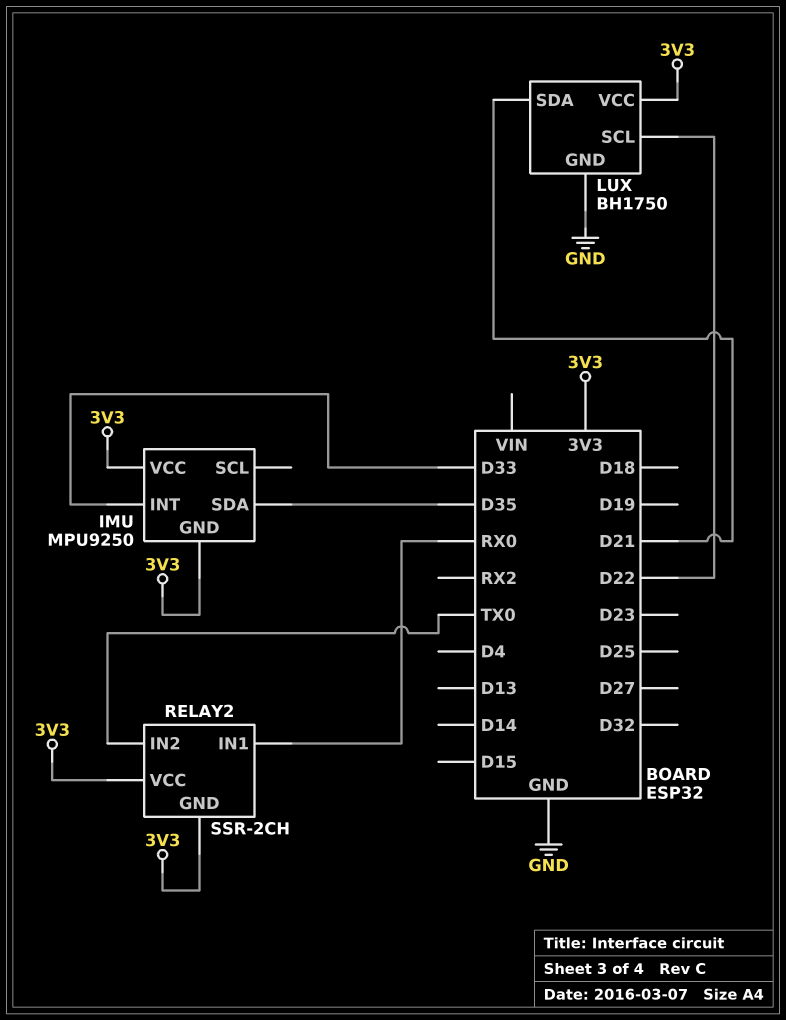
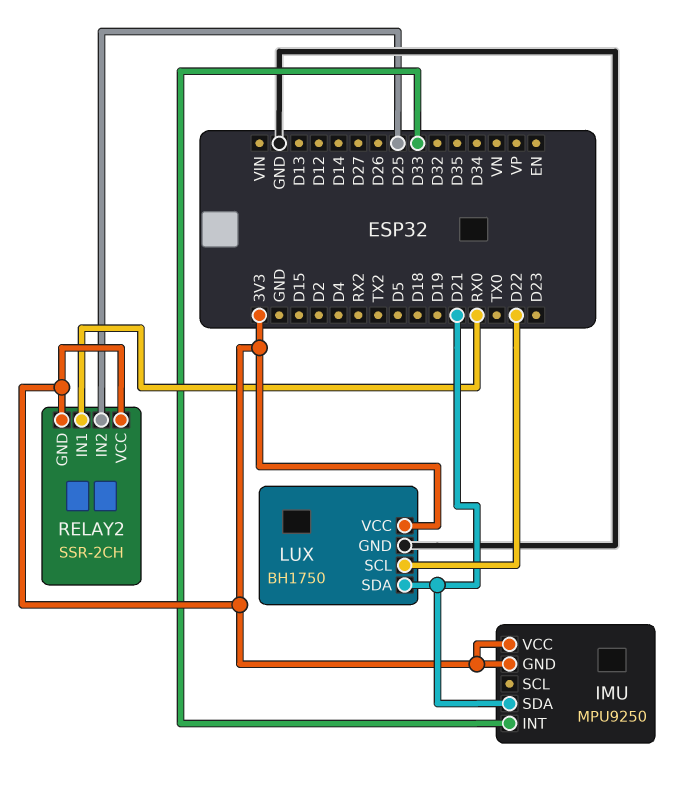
IMU pin SDA: D35 -> D21
RELAY2 pin IN2: TX0 -> D25

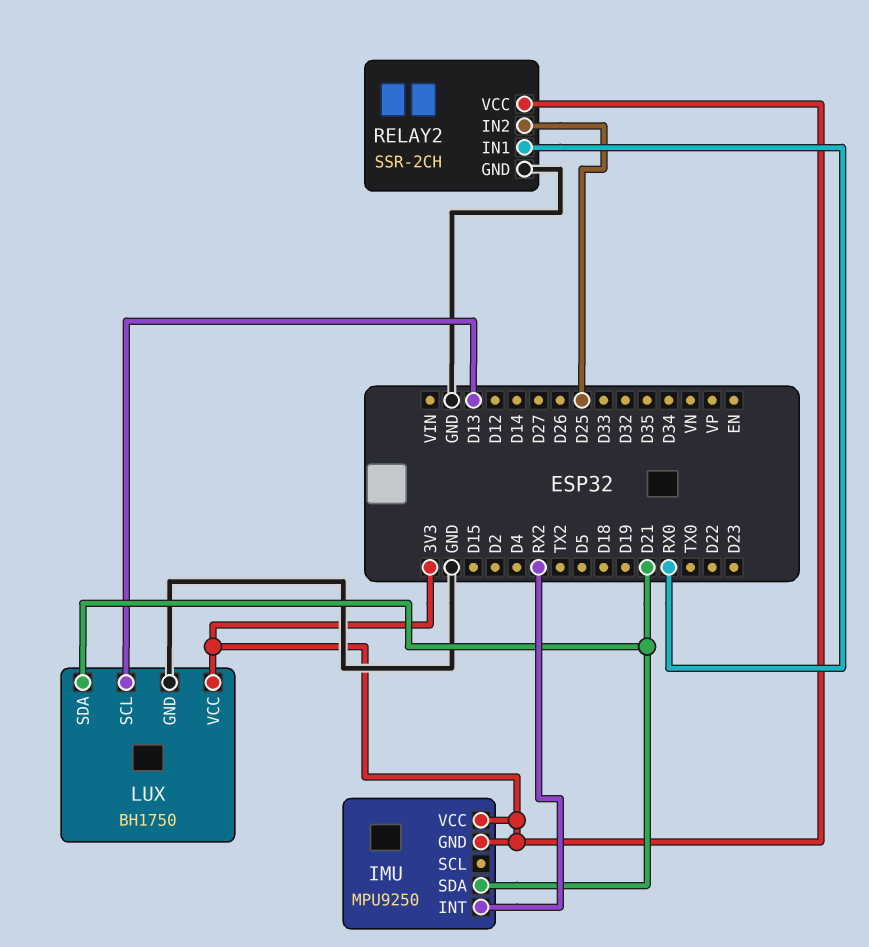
IMU pin INT: D33 -> RX2
LUX pin SCL: D22 -> D13
RELAY2 pin GND: 3V3 -> GND

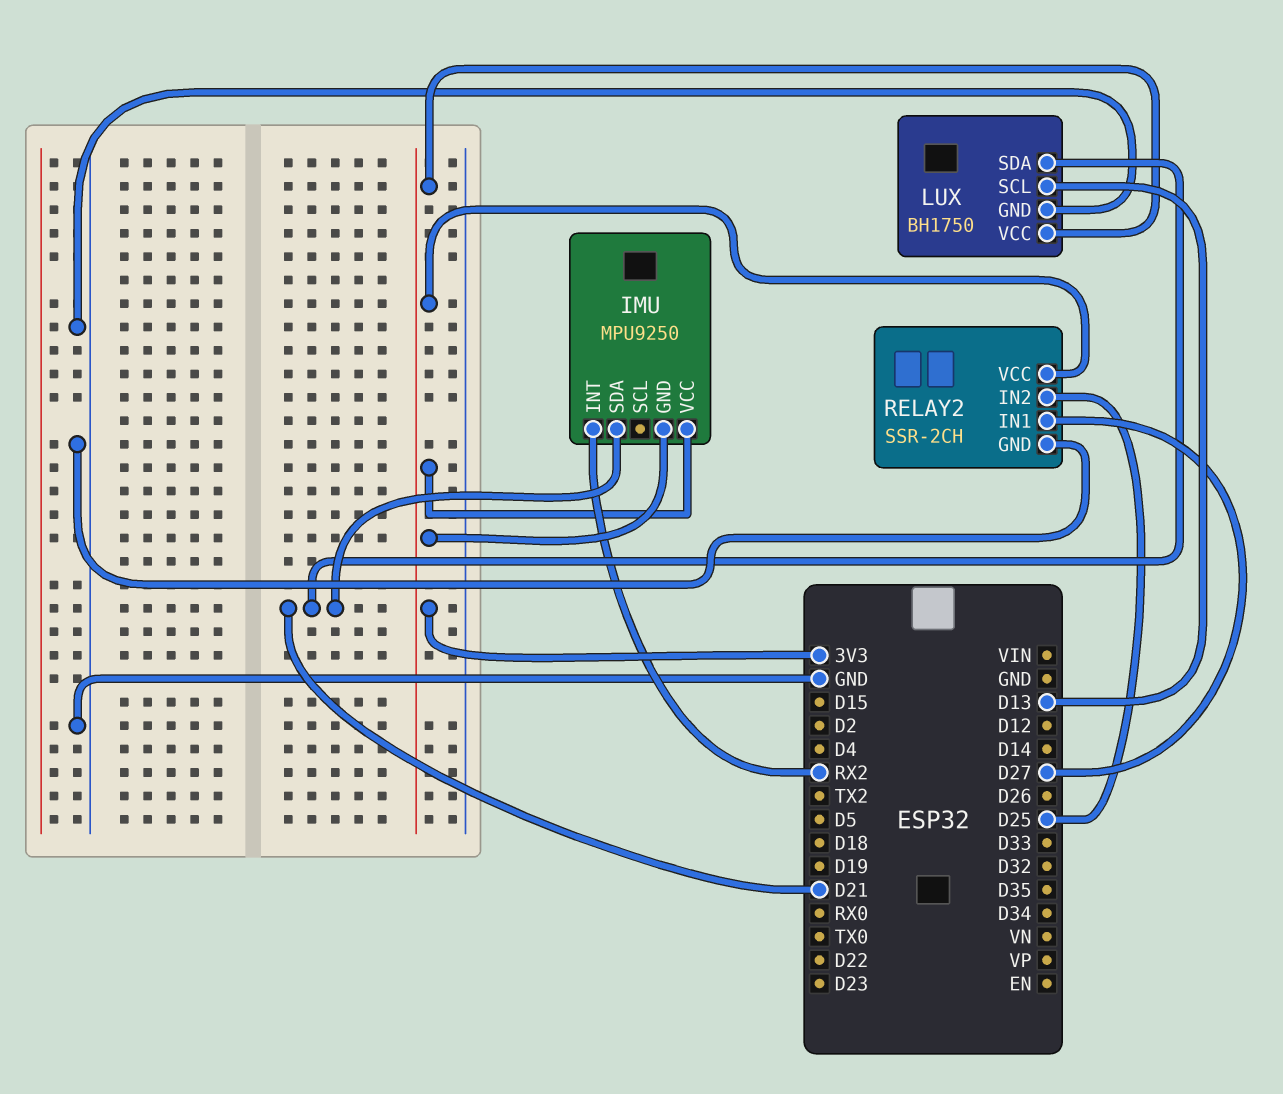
RELAY2 pin IN1: RX0 -> D27

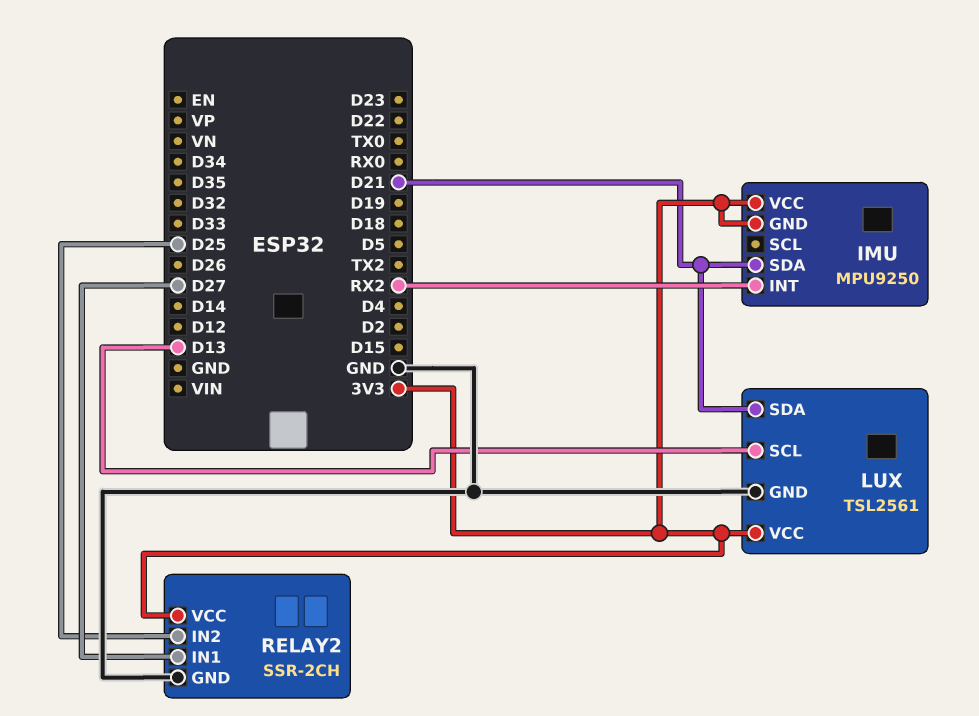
LUX: BH1750 -> TSL2561

